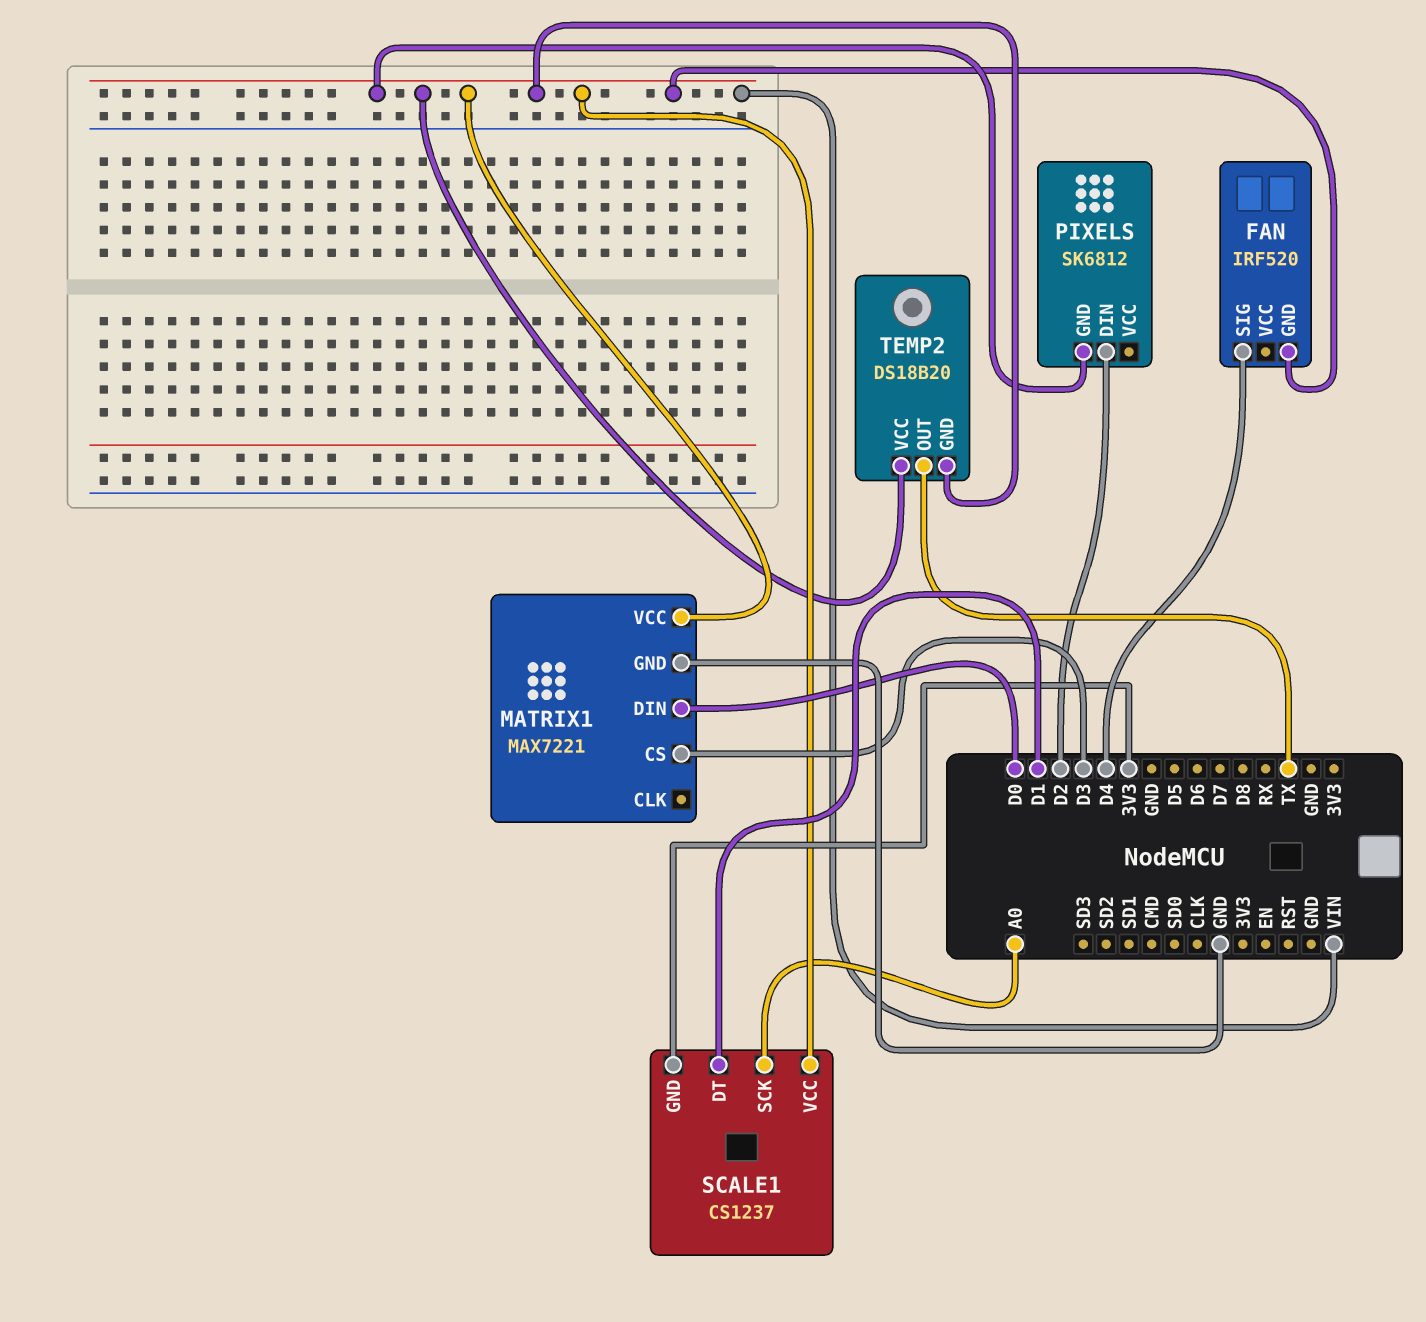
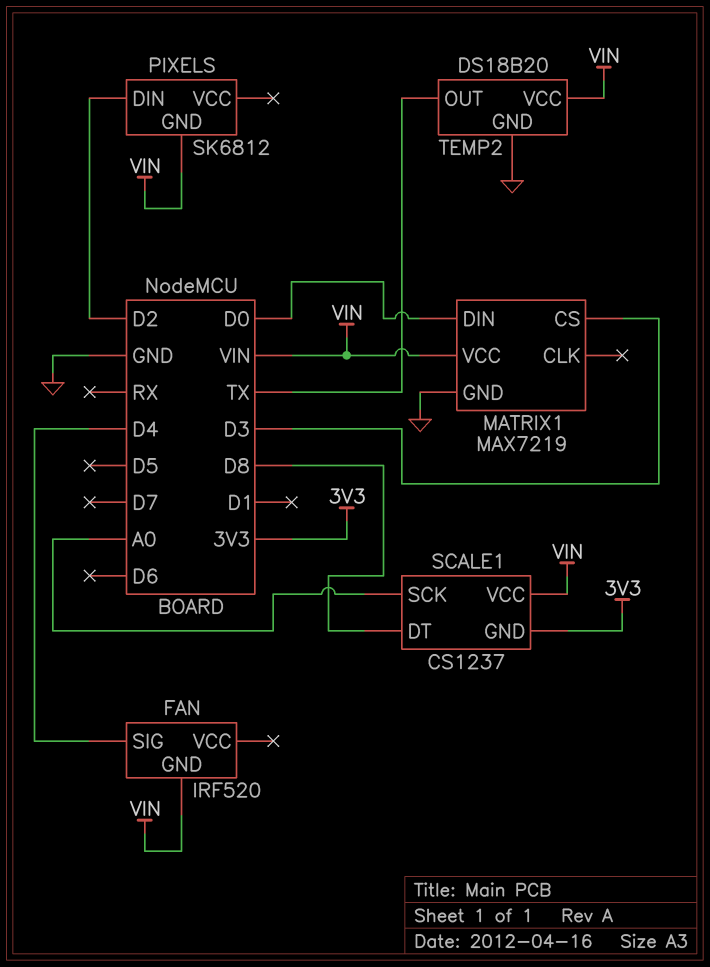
MATRIX1: MAX7221 -> MAX7219
SCALE1 pin DT: D1 -> D8
TEMP2 pin GND: VIN -> GND

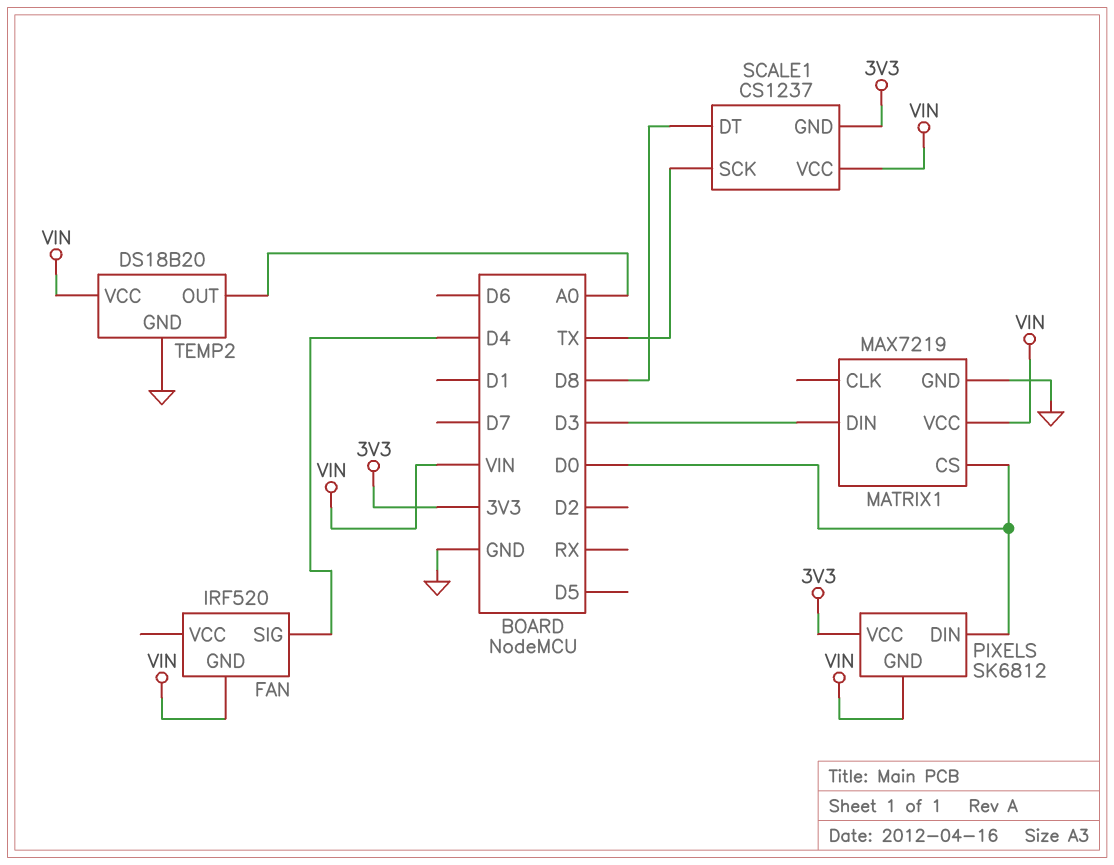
MATRIX1 pin CS: D3 -> D0
MATRIX1 pin DIN: D0 -> D3
PIXELS pin DIN: D2 -> D0
PIXELS pin VCC: none -> 3V3
SCALE1 pin SCK: A0 -> TX
TEMP2 pin OUT: TX -> A0

